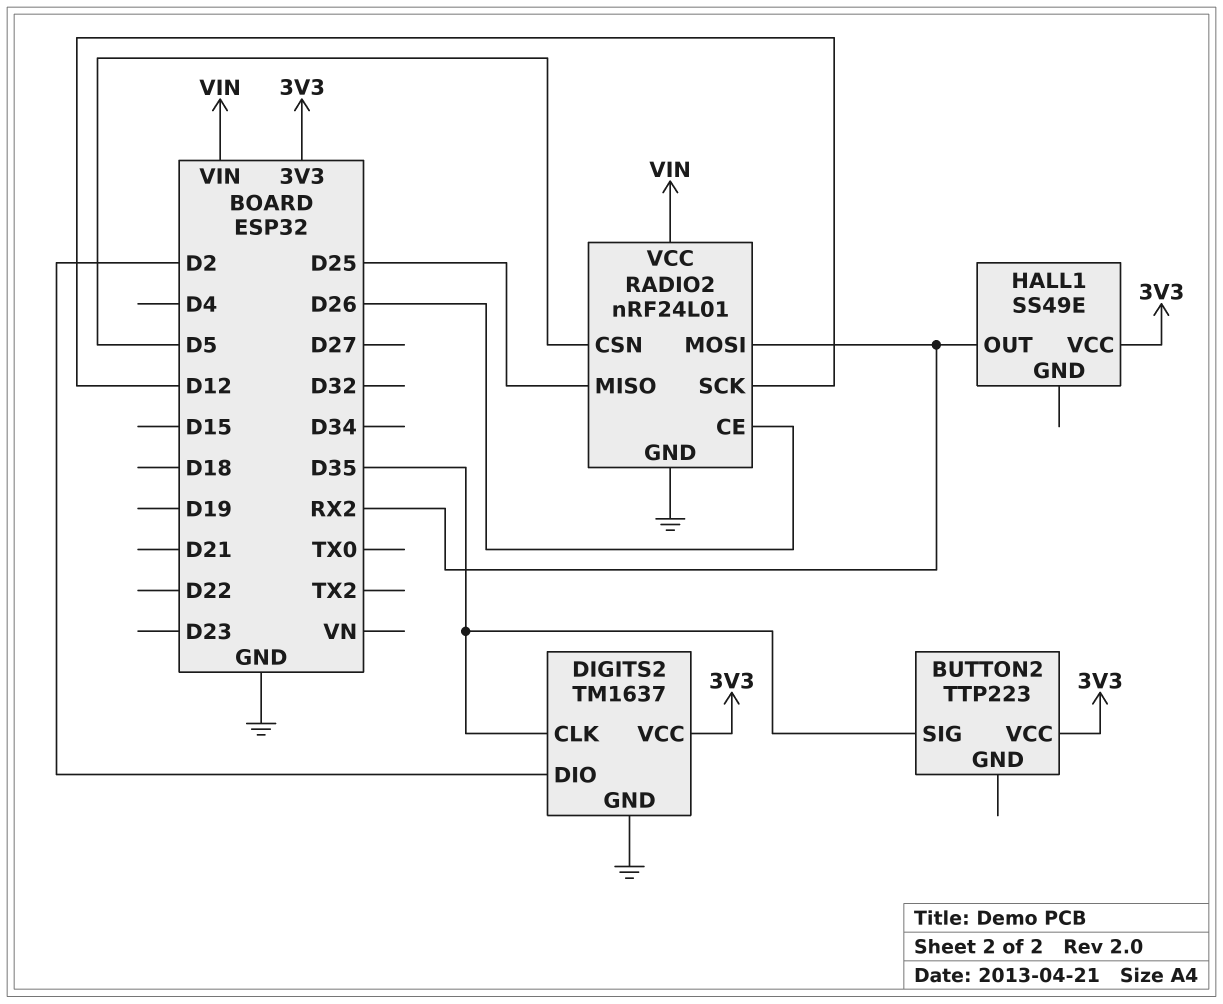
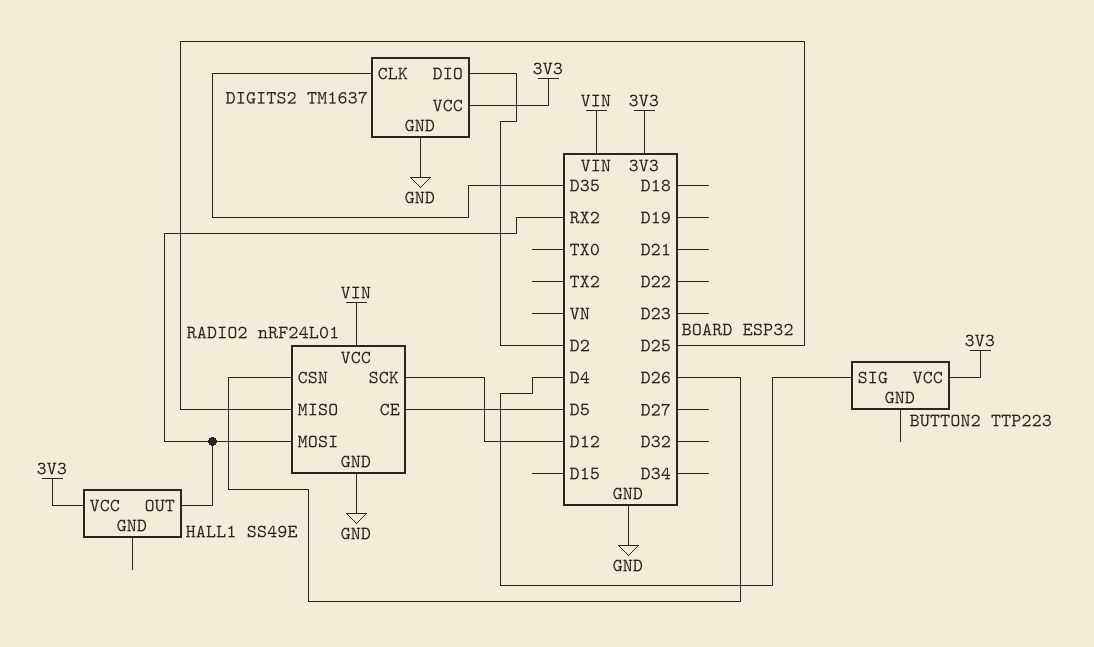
BUTTON2 pin SIG: D35 -> D4
RADIO2 pin CE: D26 -> D5
RADIO2 pin CSN: D5 -> D26

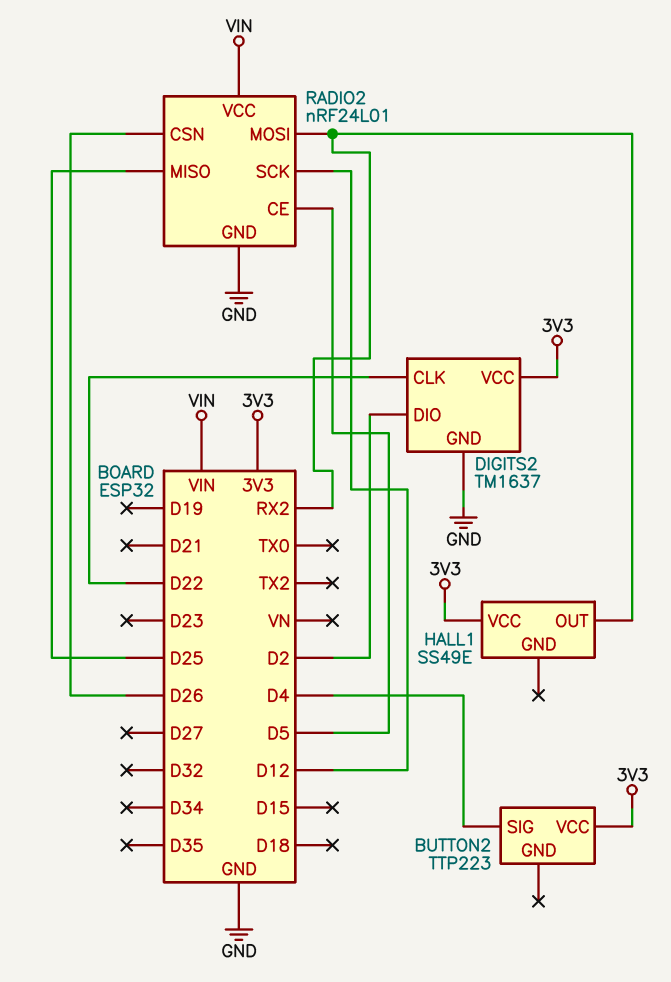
DIGITS2 pin CLK: D35 -> D22

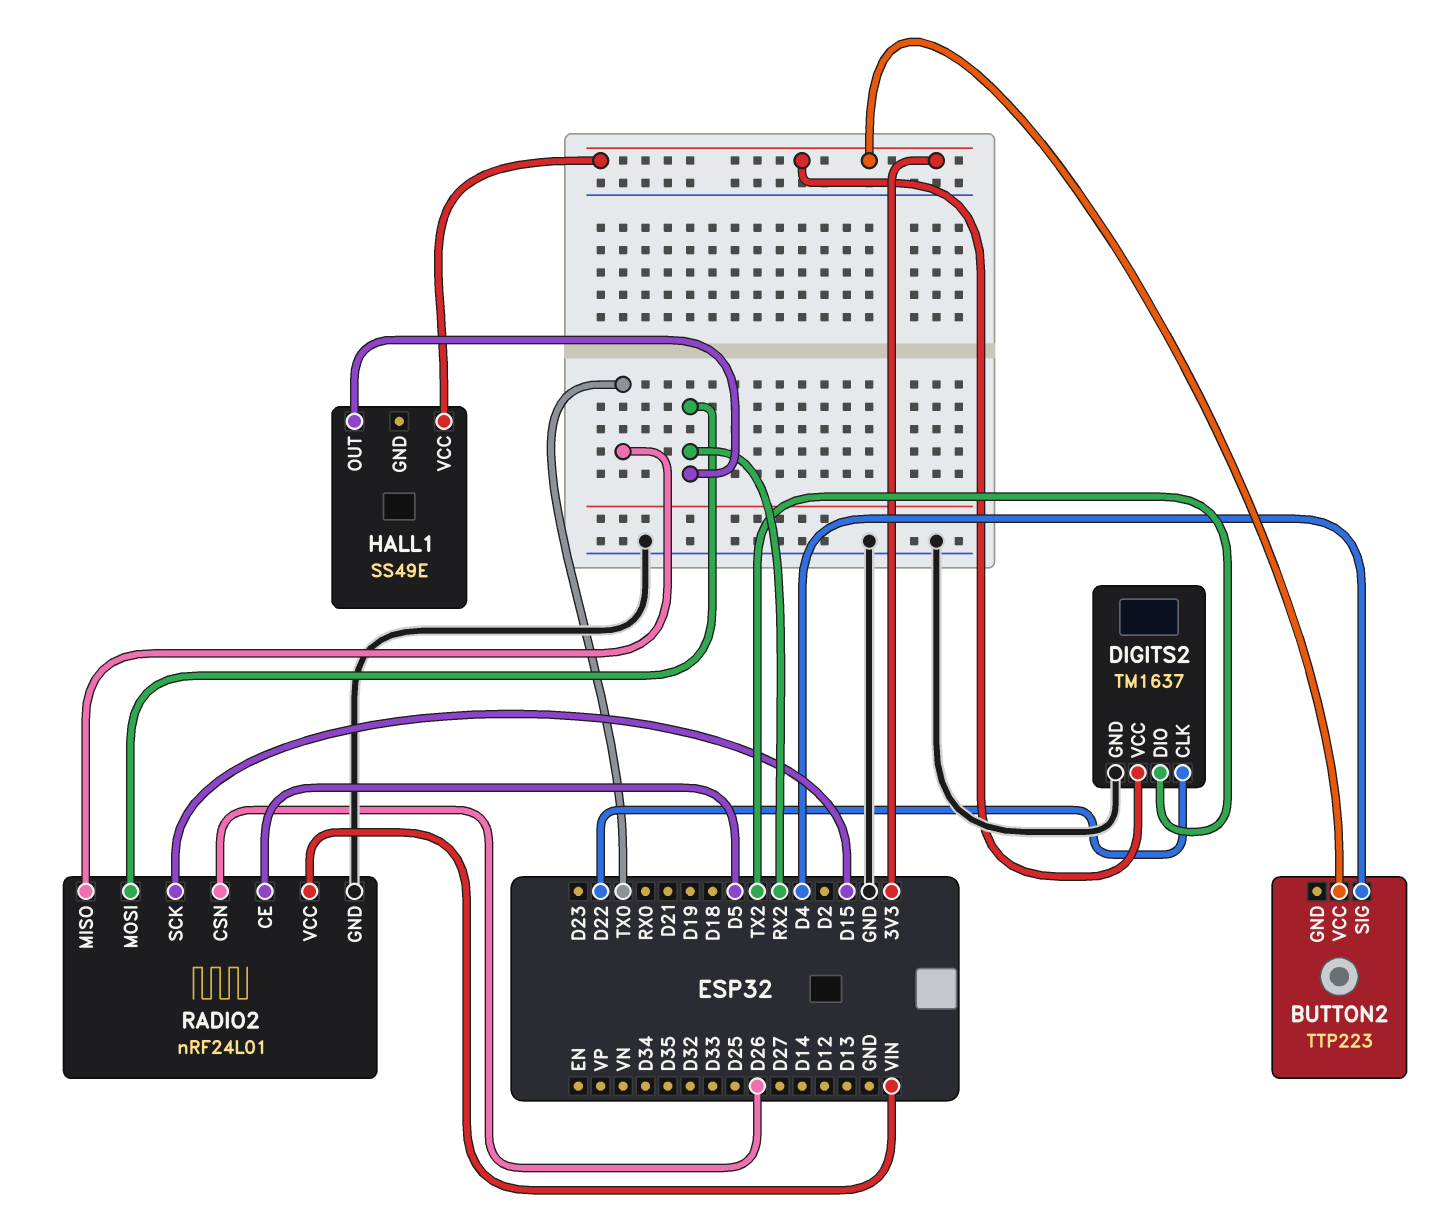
DIGITS2 pin DIO: D2 -> TX2
RADIO2 pin MISO: D25 -> TX0
RADIO2 pin SCK: D12 -> D15

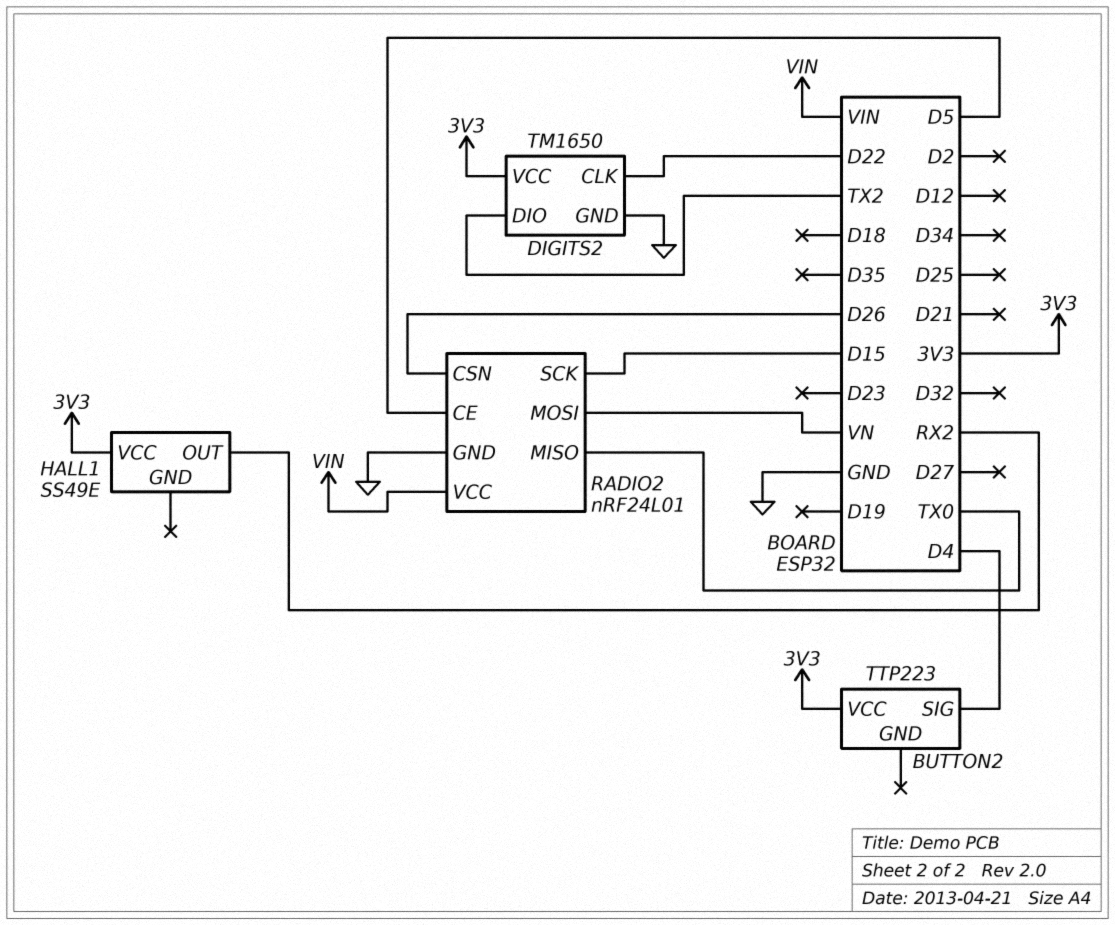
DIGITS2: TM1637 -> TM1650
RADIO2 pin MOSI: RX2 -> VN

